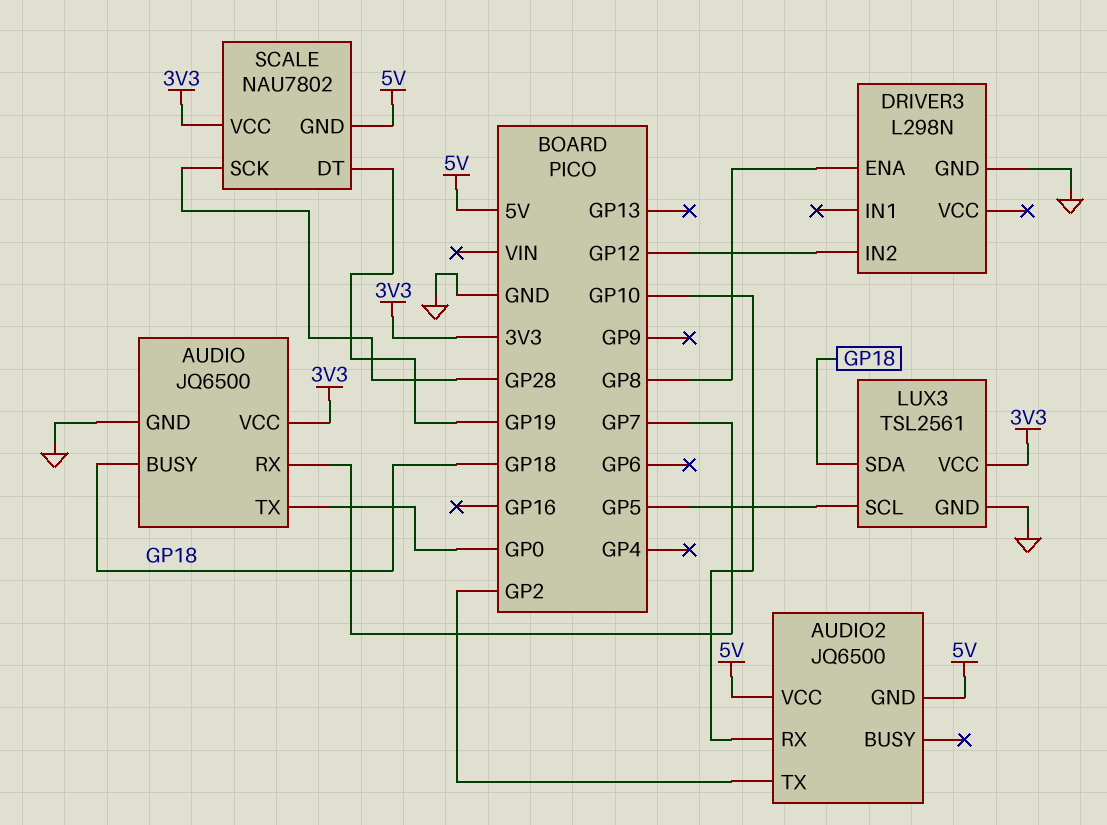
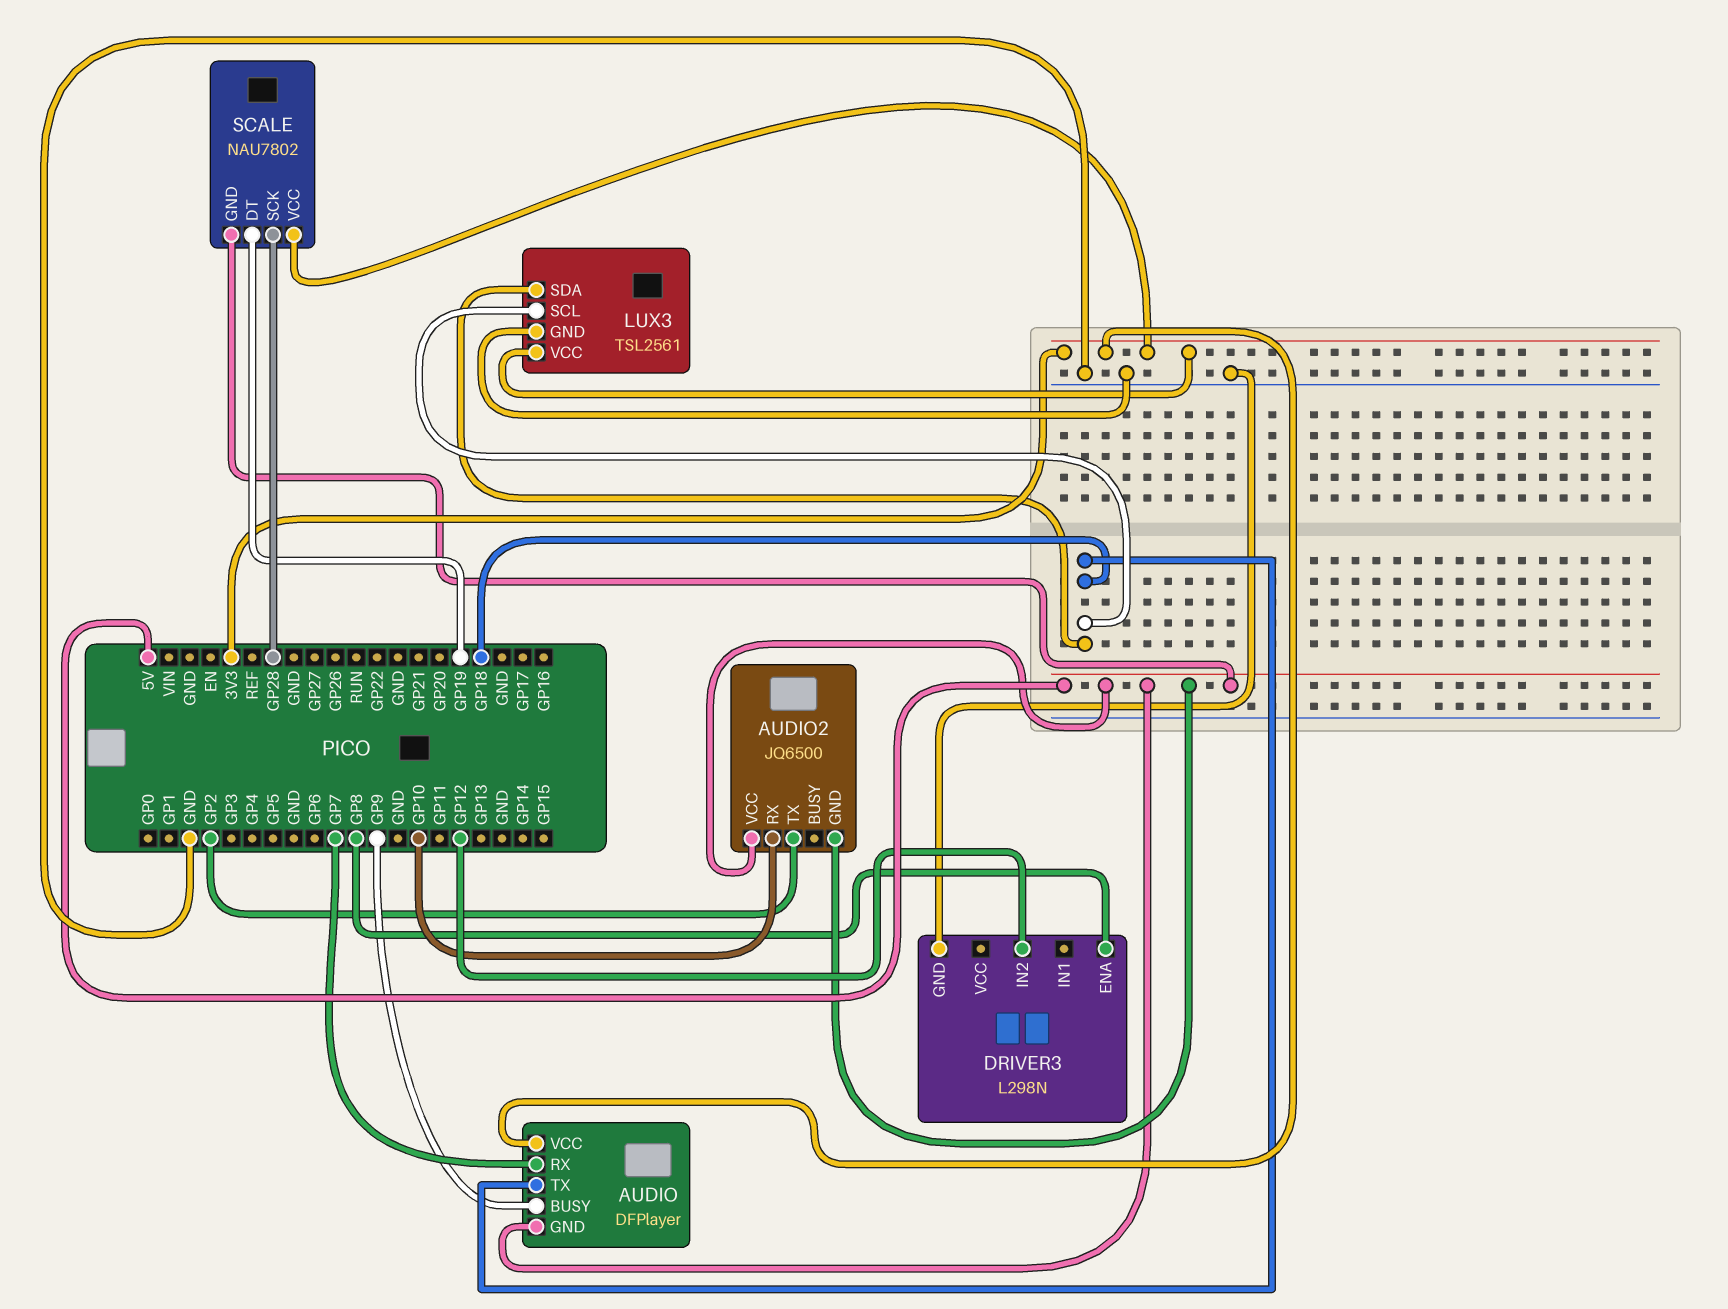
AUDIO: JQ6500 -> DFPlayer
AUDIO pin BUSY: GP18 -> GP9
AUDIO pin GND: GND -> 5V
AUDIO pin TX: GP0 -> GP18
LUX3 pin SCL: GP5 -> GP18

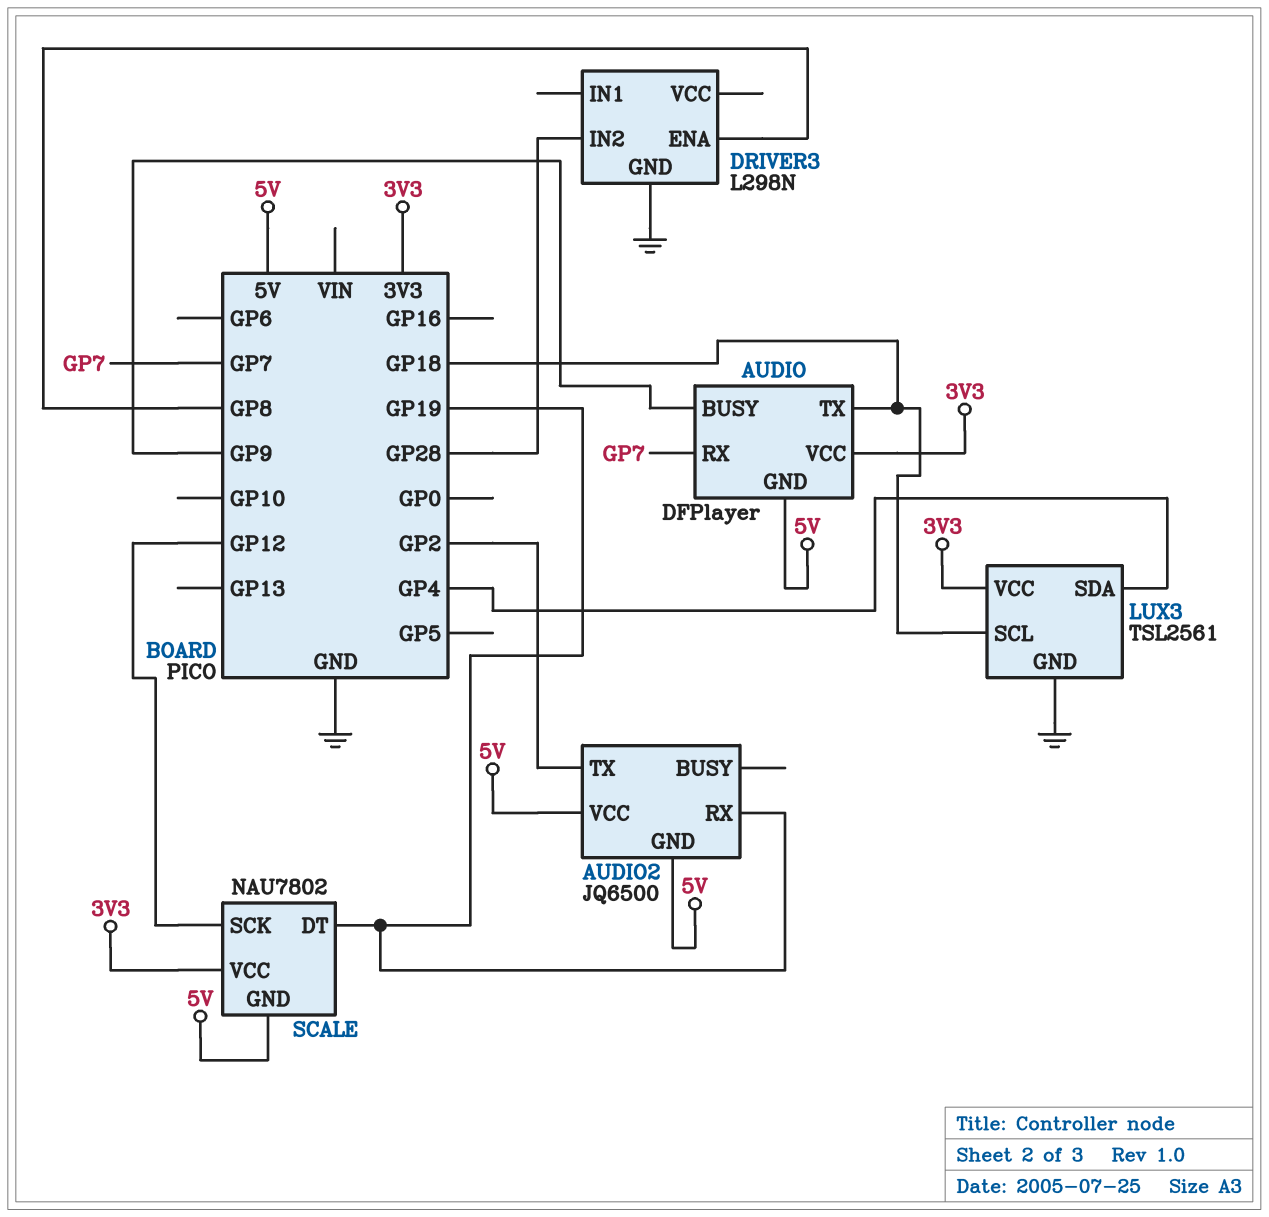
AUDIO2 pin RX: GP10 -> GP19
DRIVER3 pin IN2: GP12 -> GP28
LUX3 pin SDA: GP18 -> GP4
SCALE pin SCK: GP28 -> GP12

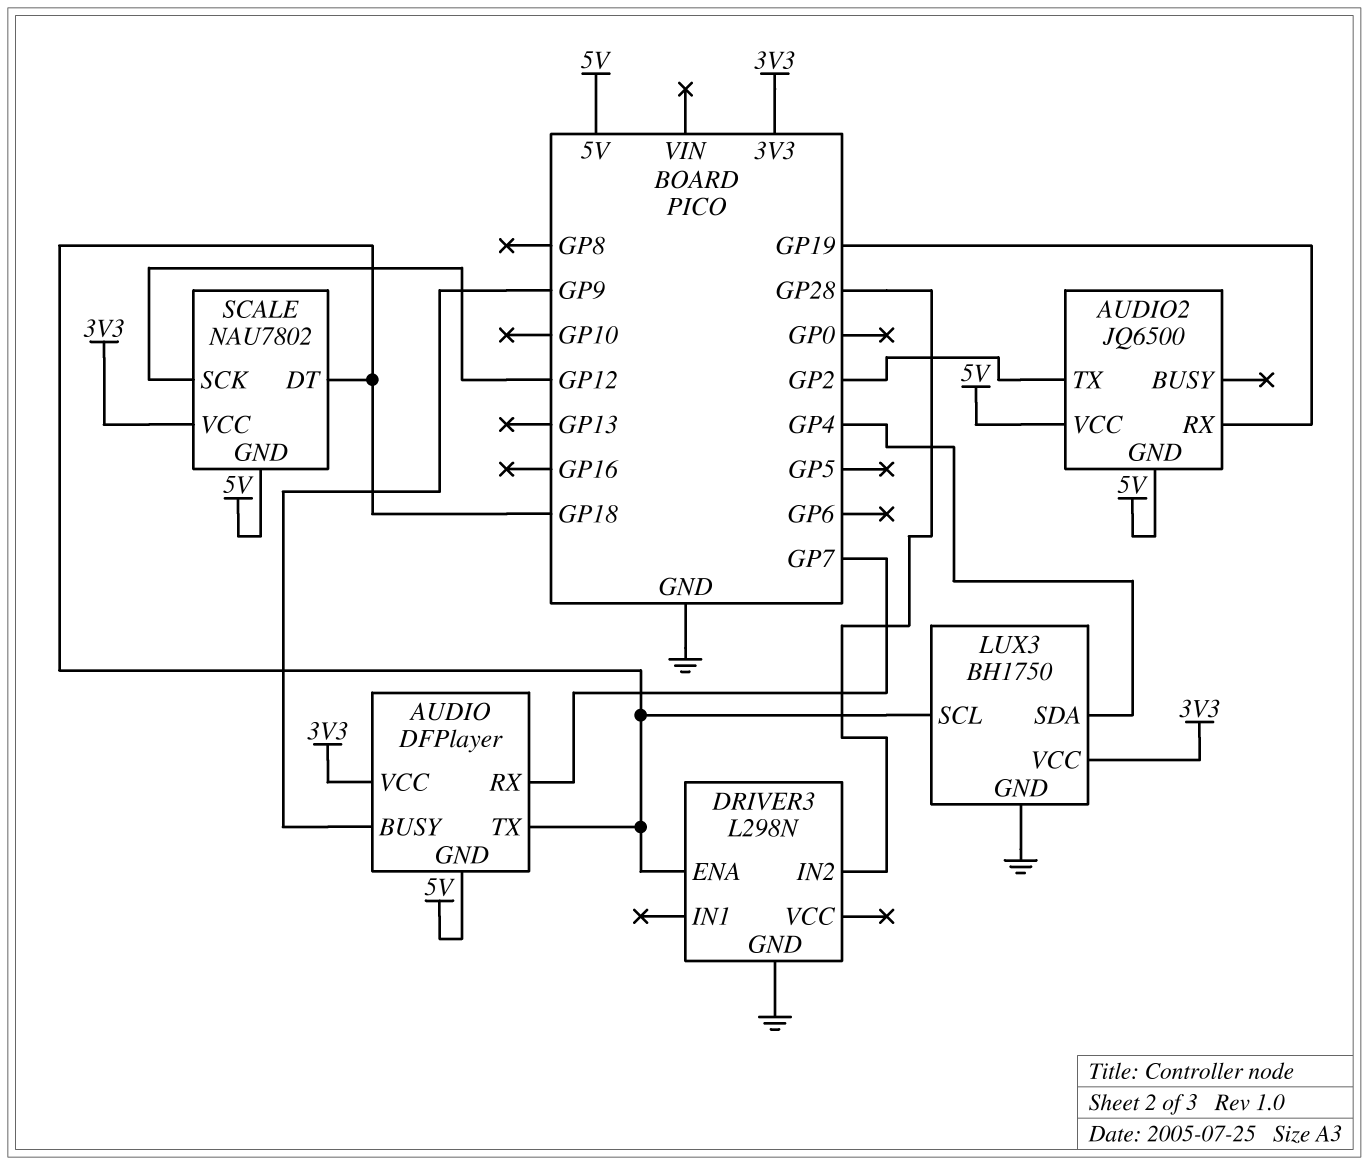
DRIVER3 pin ENA: GP8 -> GP18
LUX3: TSL2561 -> BH1750
SCALE pin DT: GP19 -> GP18

